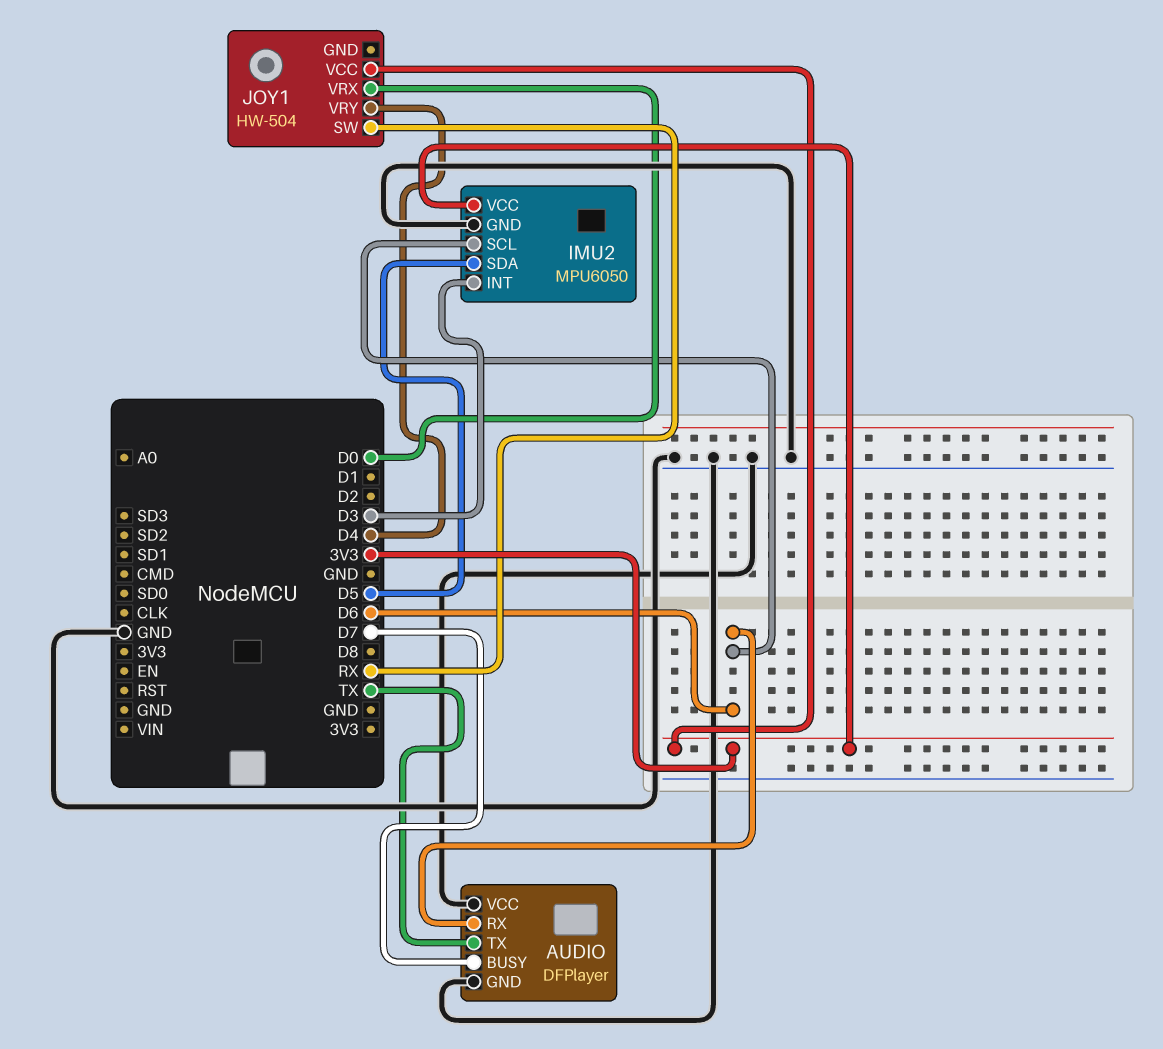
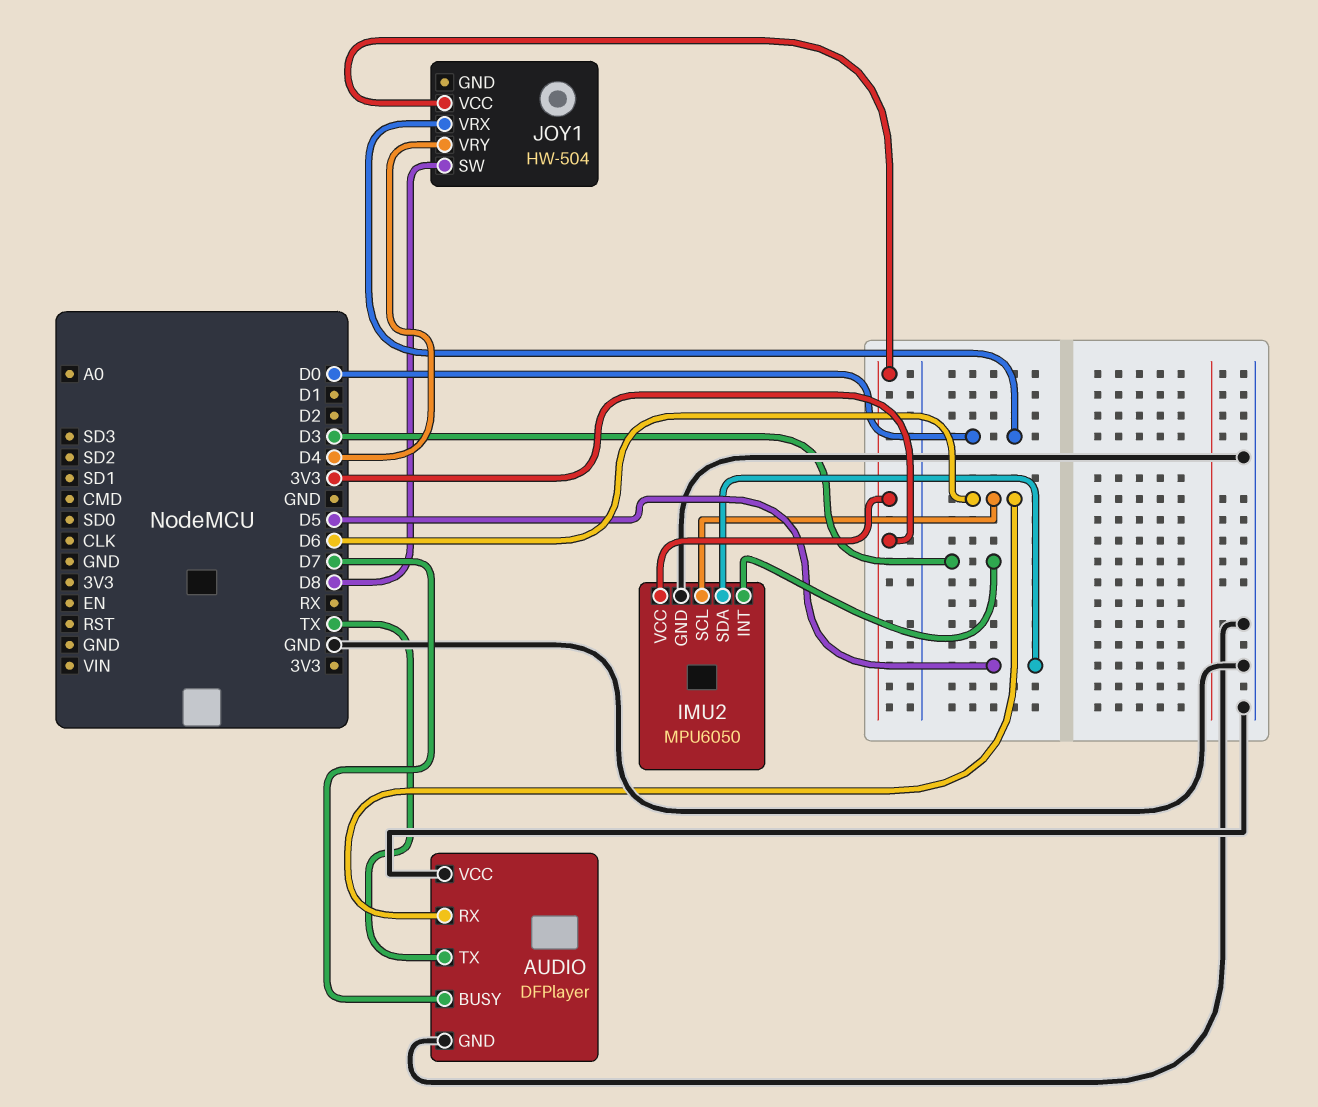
JOY1 pin SW: RX -> D8

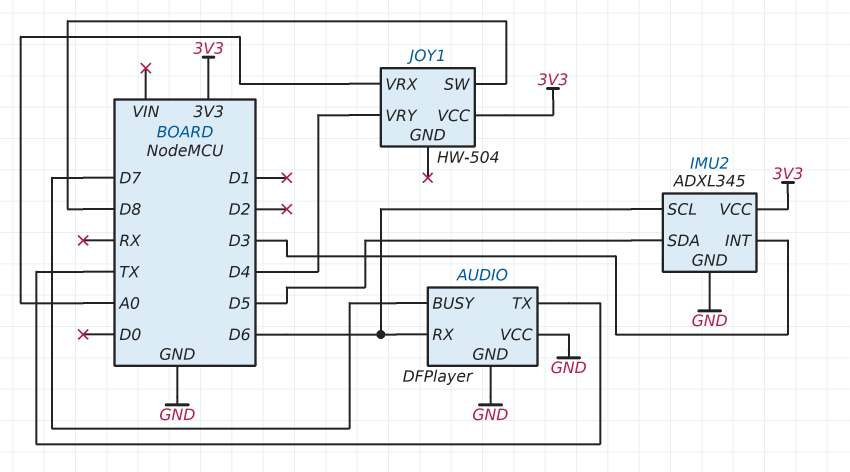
IMU2: MPU6050 -> ADXL345
JOY1 pin VRX: D0 -> A0

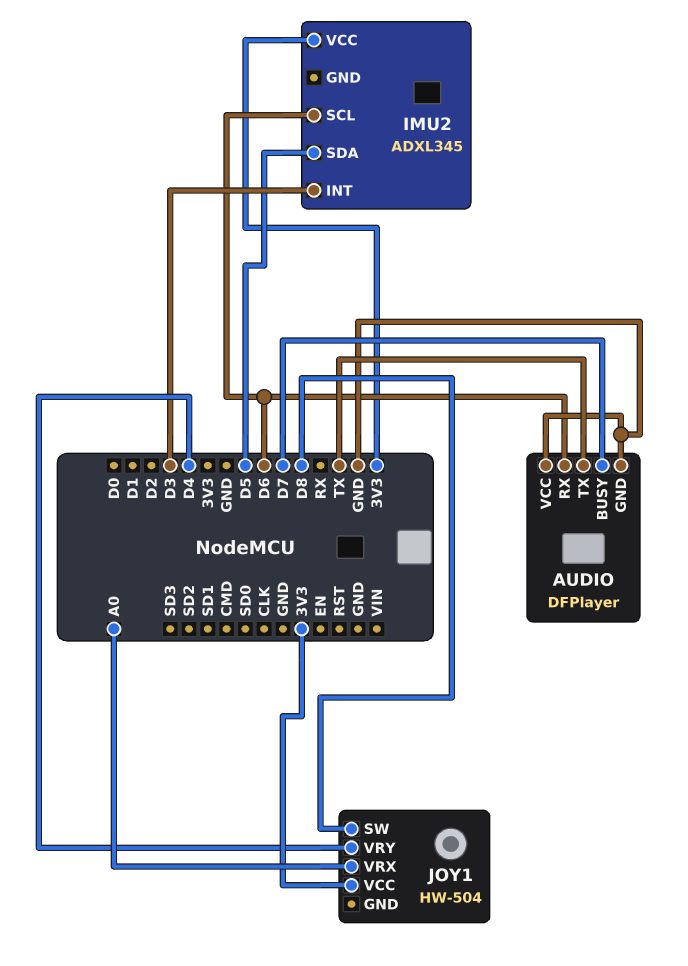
IMU2 pin GND: GND -> none

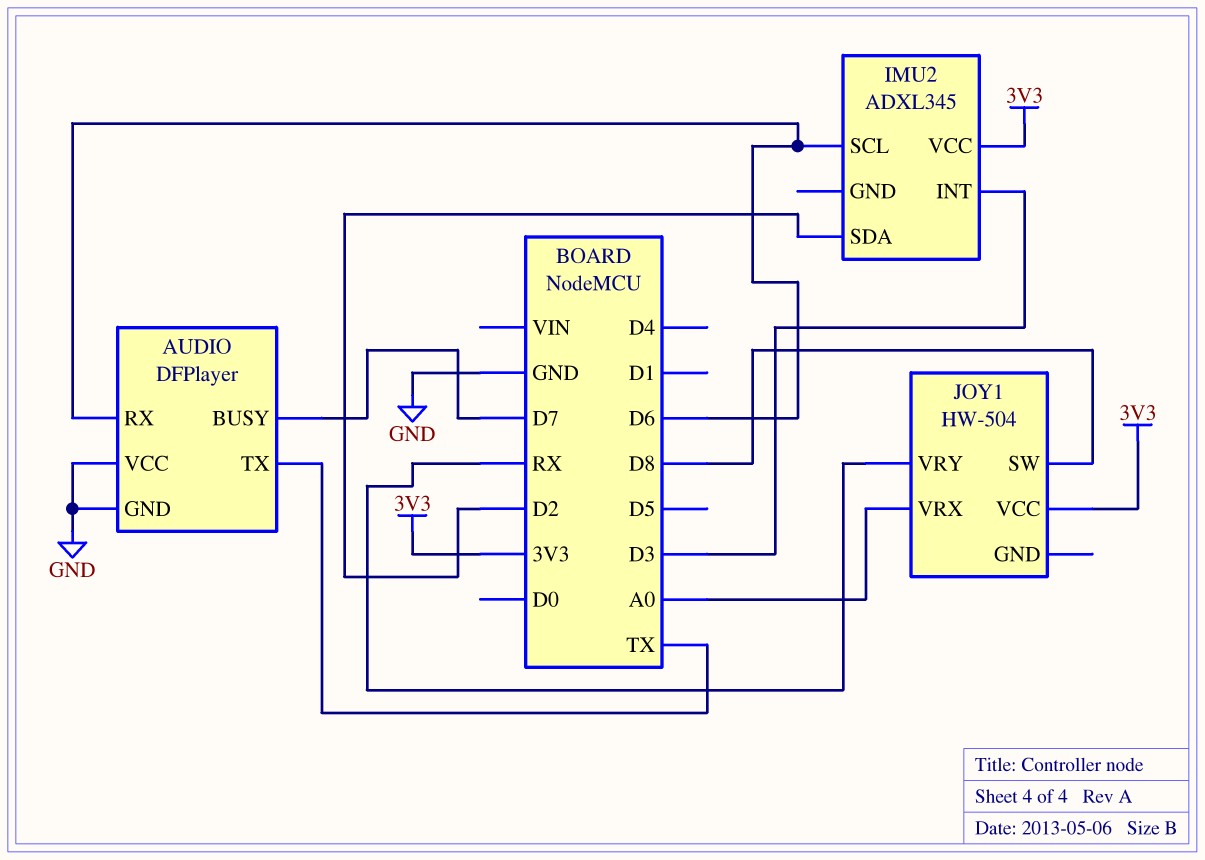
IMU2 pin SDA: D5 -> D2
JOY1 pin VRY: D4 -> RX

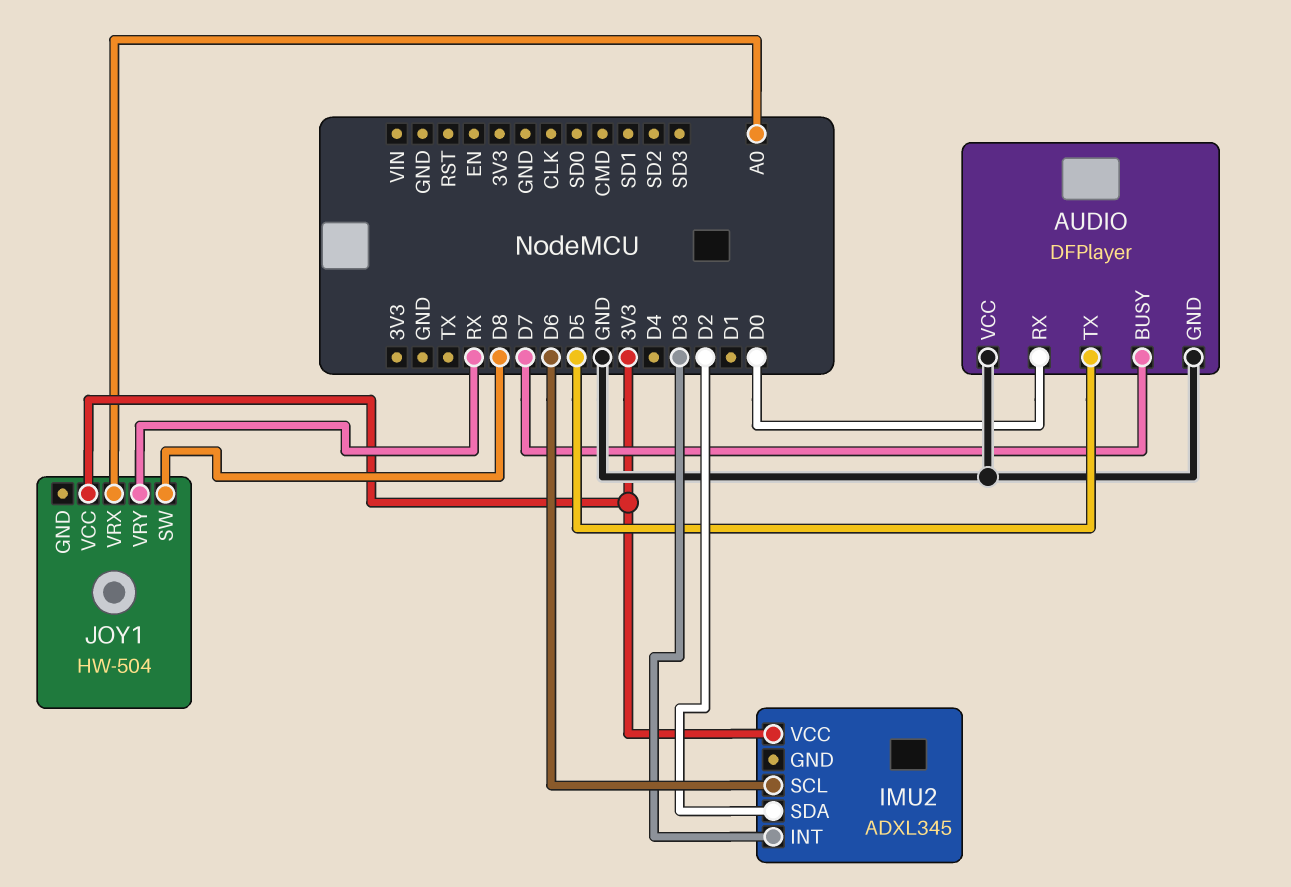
AUDIO pin RX: D6 -> D0
AUDIO pin TX: TX -> D5

